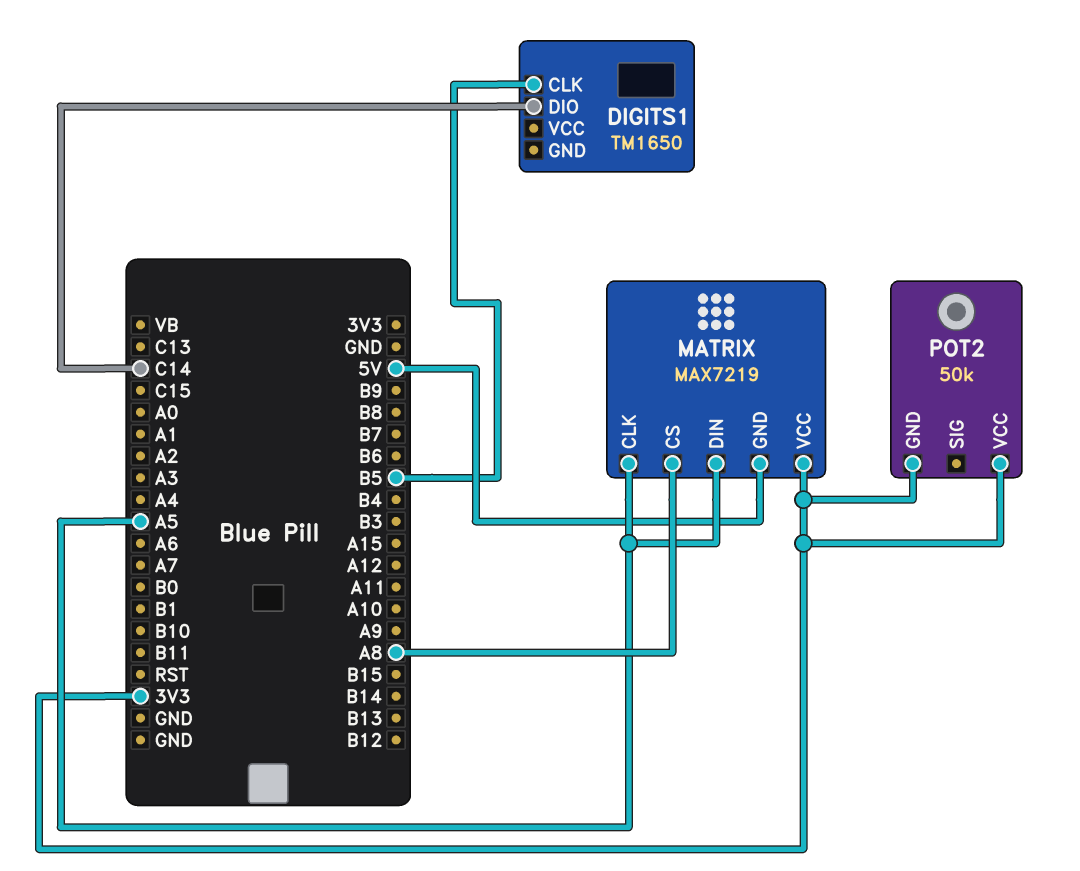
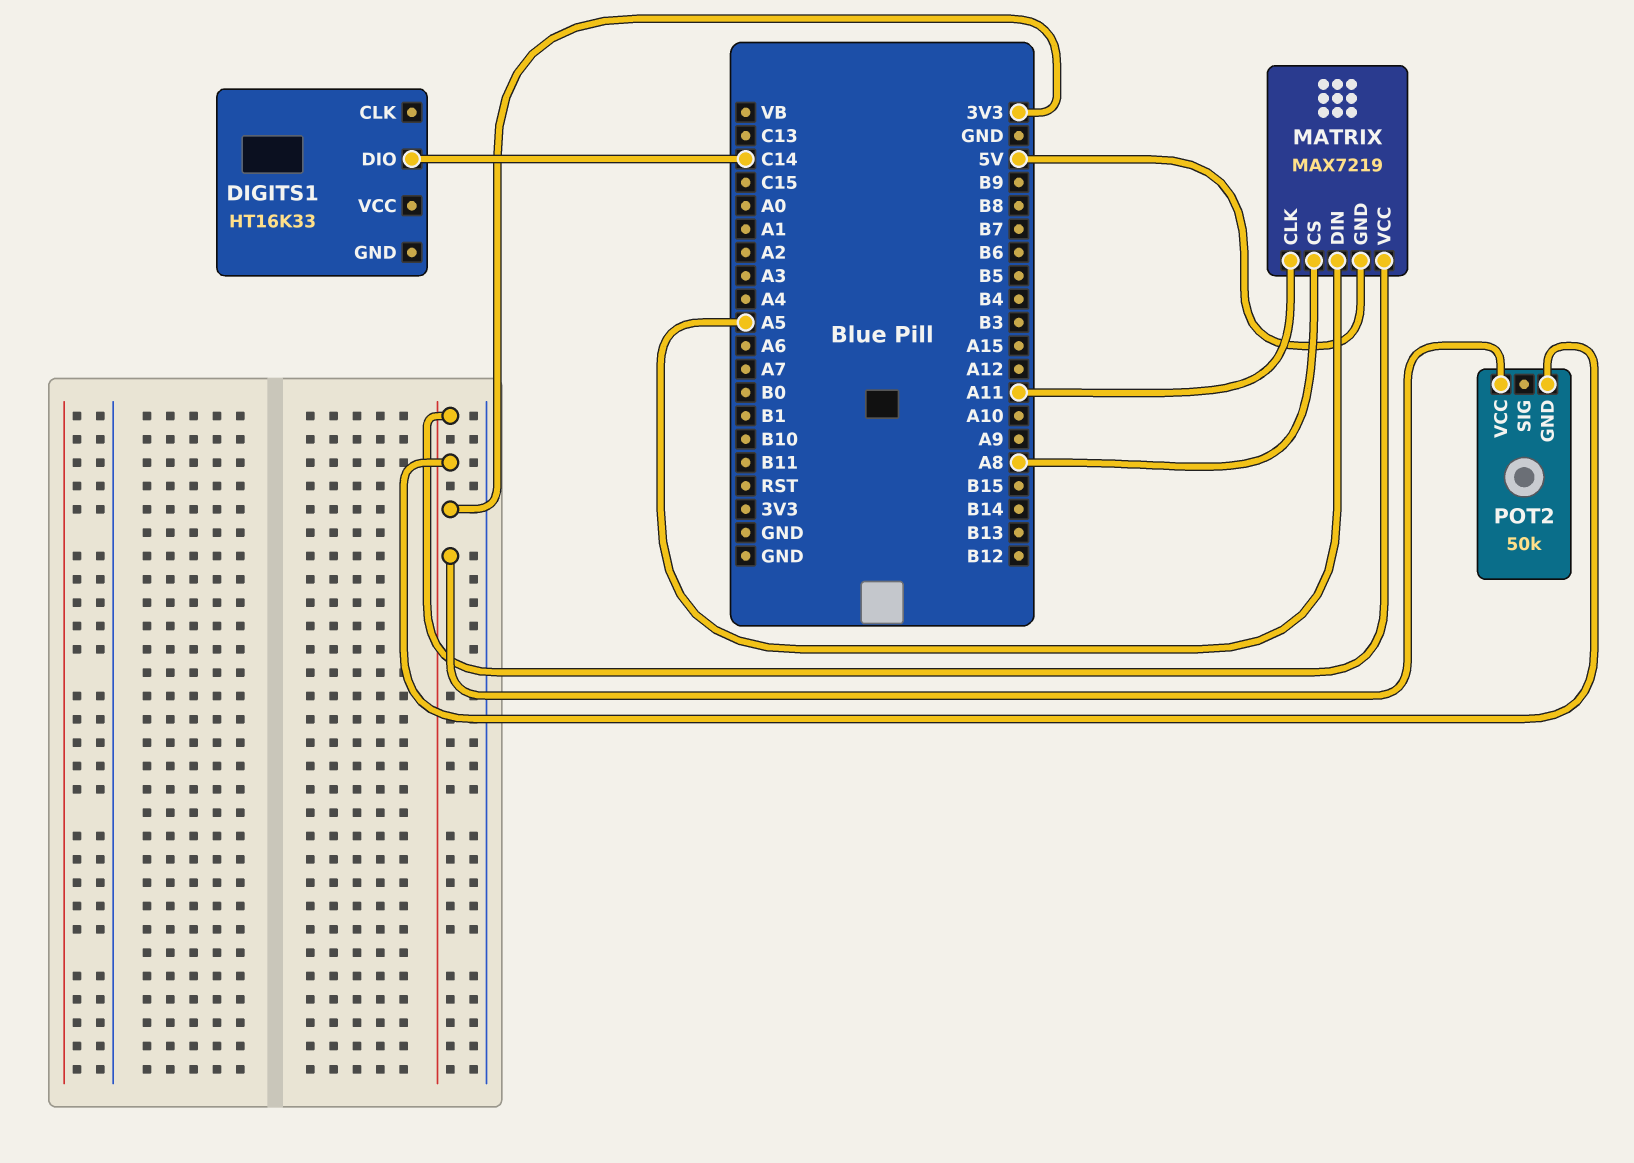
DIGITS1: TM1650 -> HT16K33
DIGITS1 pin CLK: B5 -> none
MATRIX pin CLK: A5 -> A11

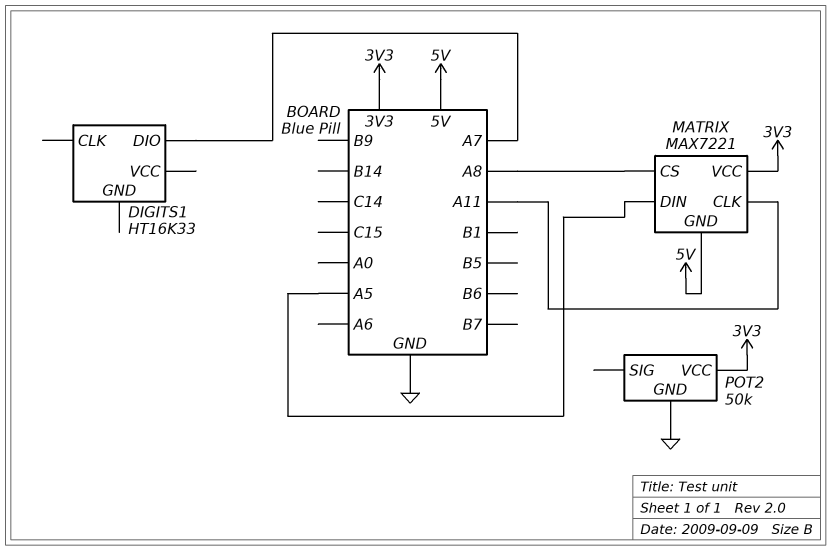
DIGITS1 pin DIO: C14 -> A7
MATRIX: MAX7219 -> MAX7221
POT2 pin GND: 3V3 -> GND

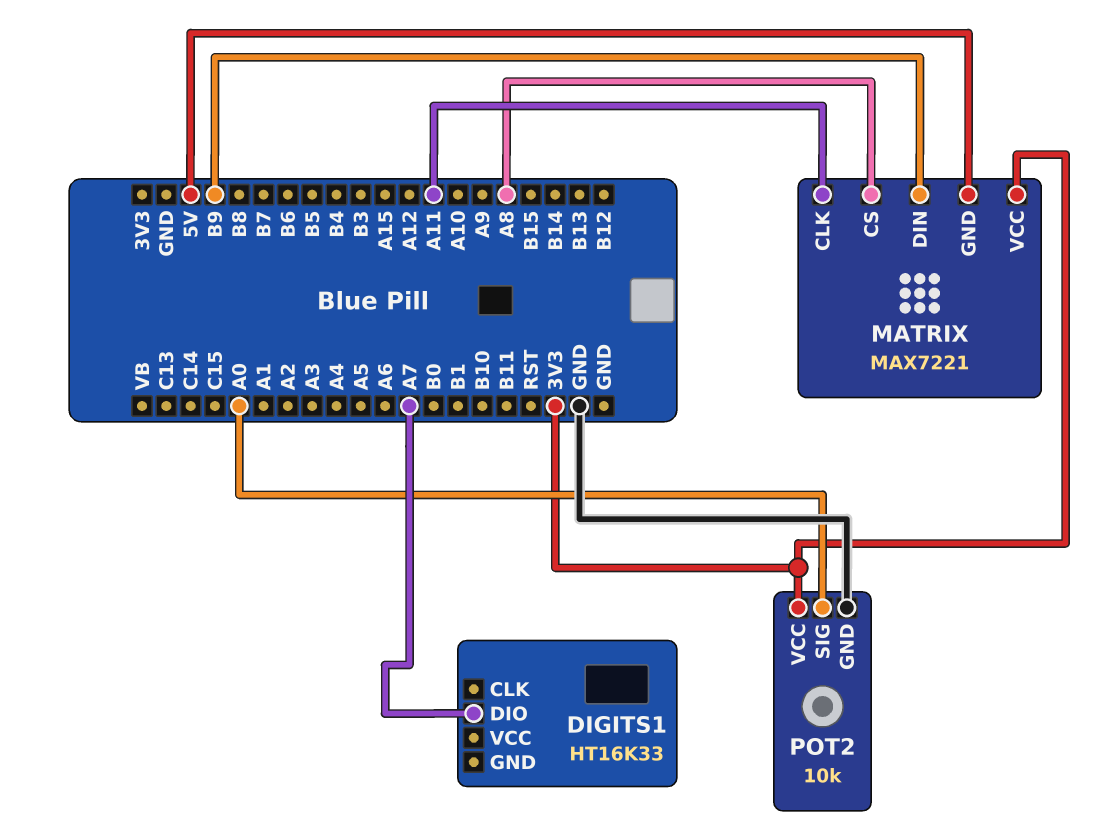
MATRIX pin DIN: A5 -> B9
POT2: 50k -> 10k
POT2 pin SIG: none -> A0

